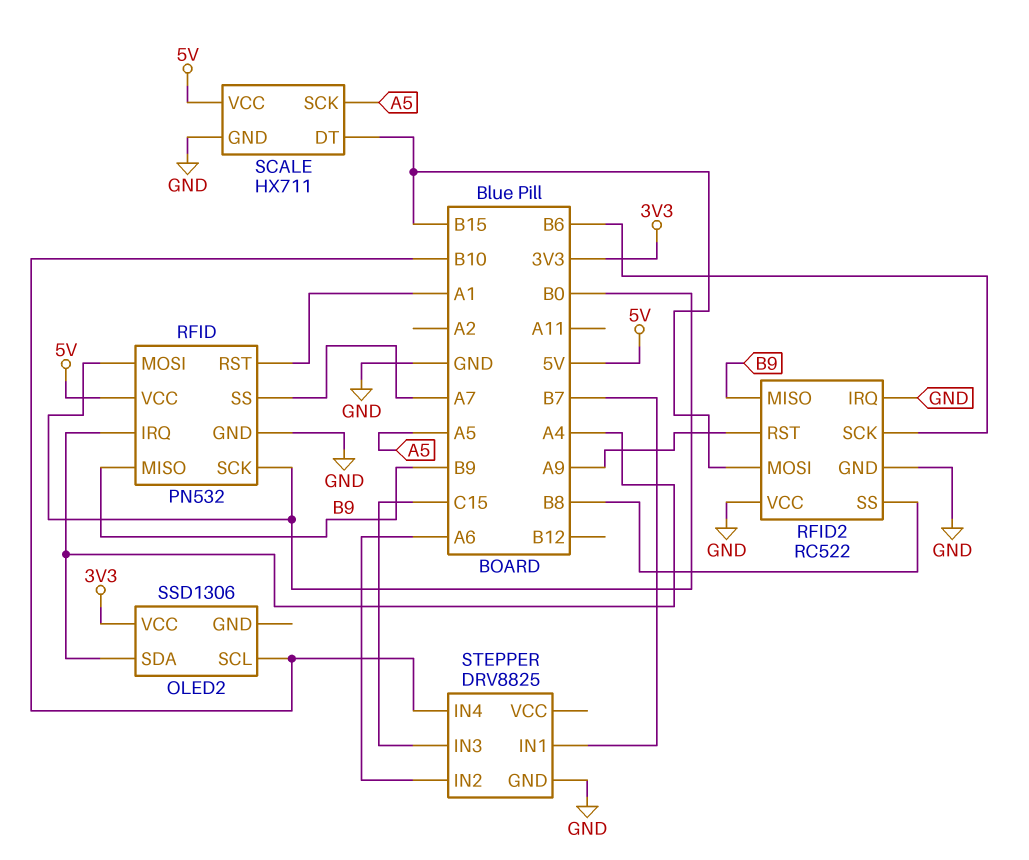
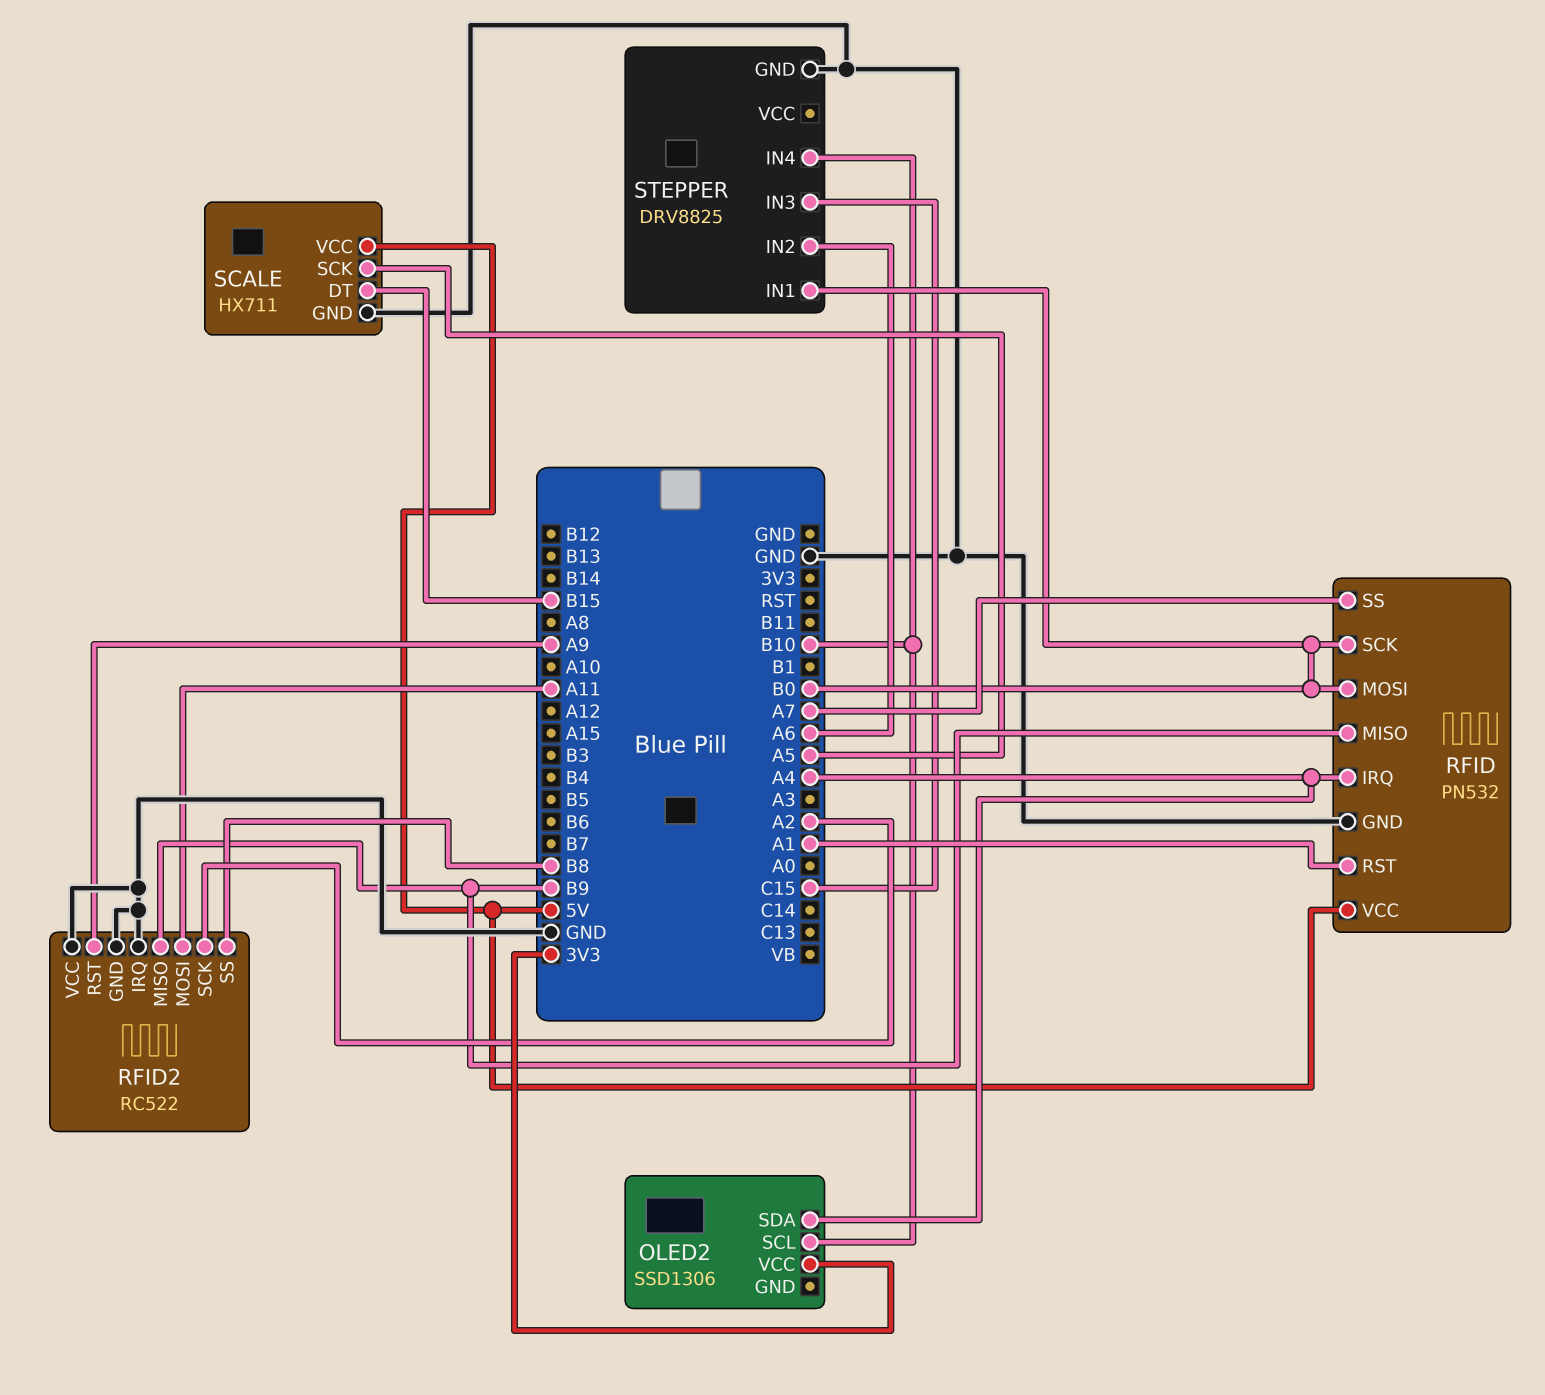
RFID2 pin MOSI: B15 -> A11
RFID2 pin SCK: B6 -> A2
STEPPER pin IN1: B7 -> B0

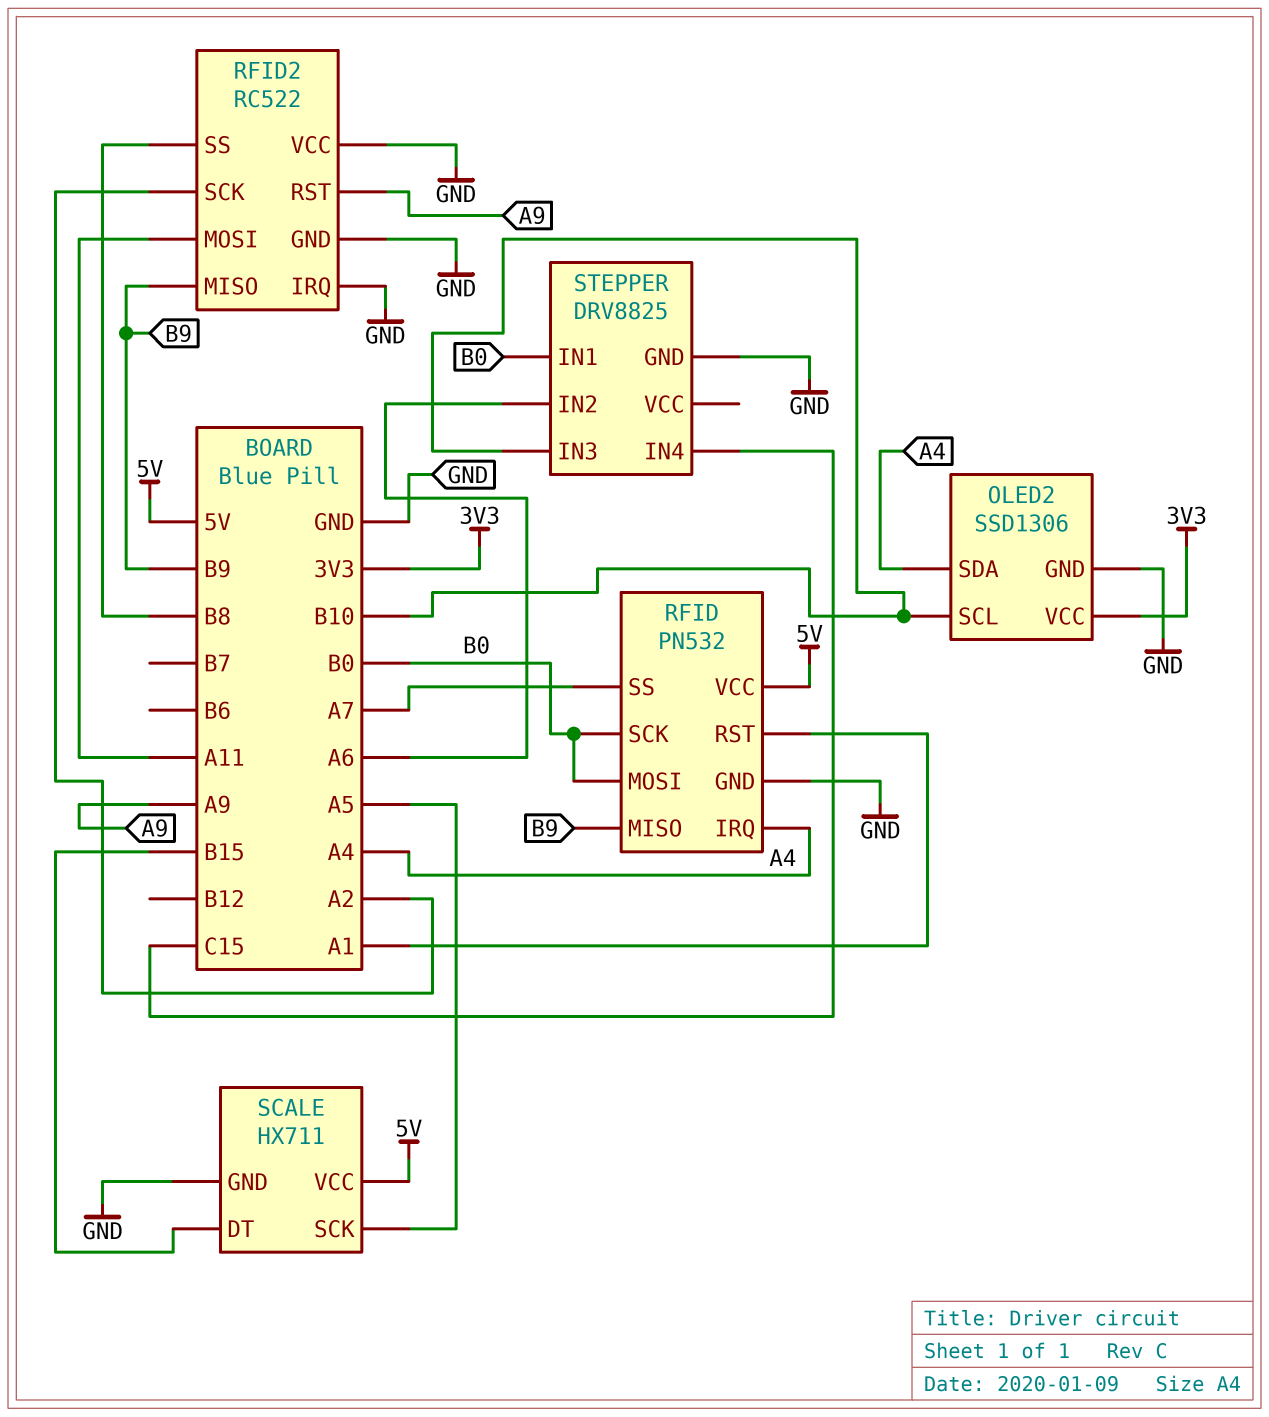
OLED2 pin GND: none -> GND
STEPPER pin IN3: C15 -> B10
STEPPER pin IN4: B10 -> C15

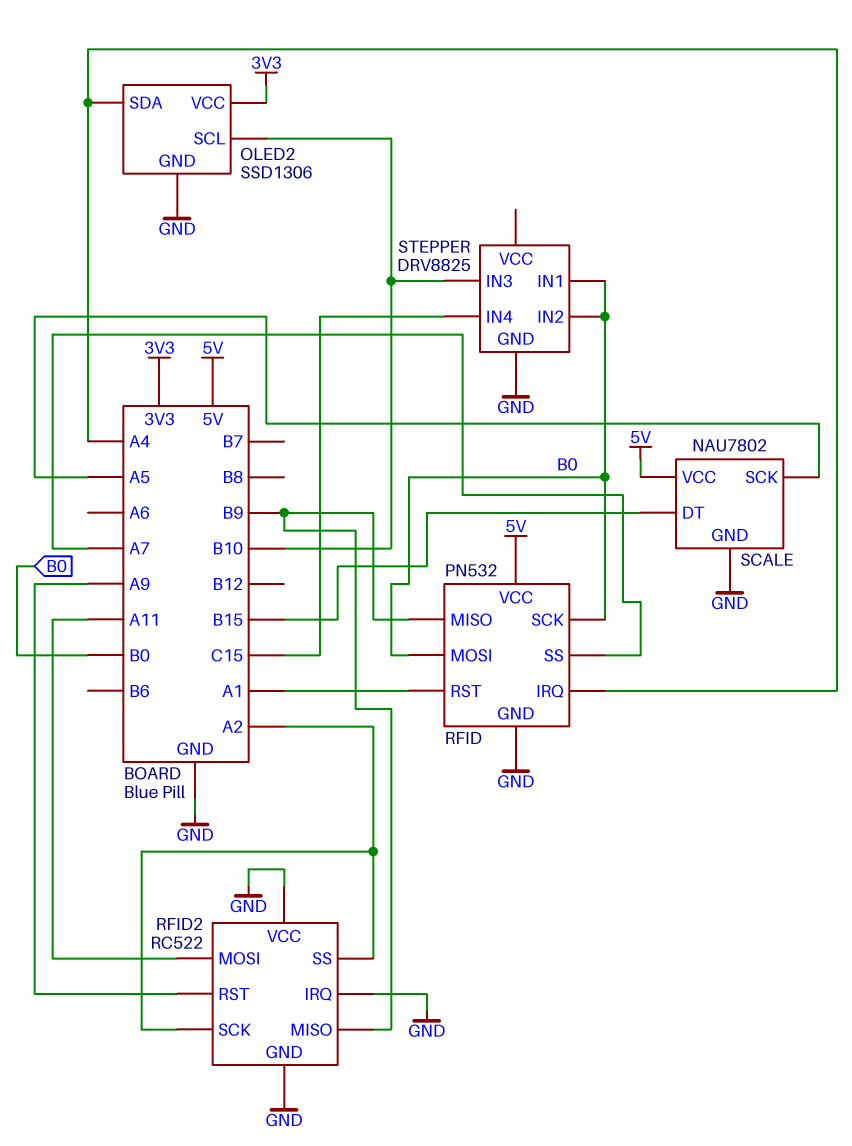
RFID2 pin SS: B8 -> A2
SCALE: HX711 -> NAU7802
STEPPER pin IN2: A6 -> B0

